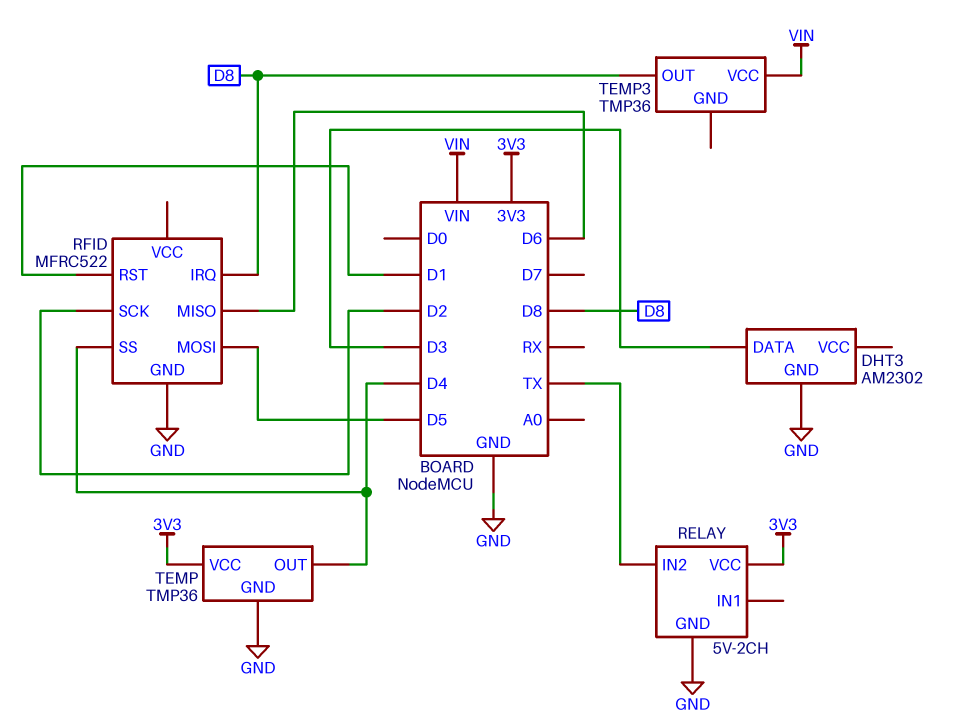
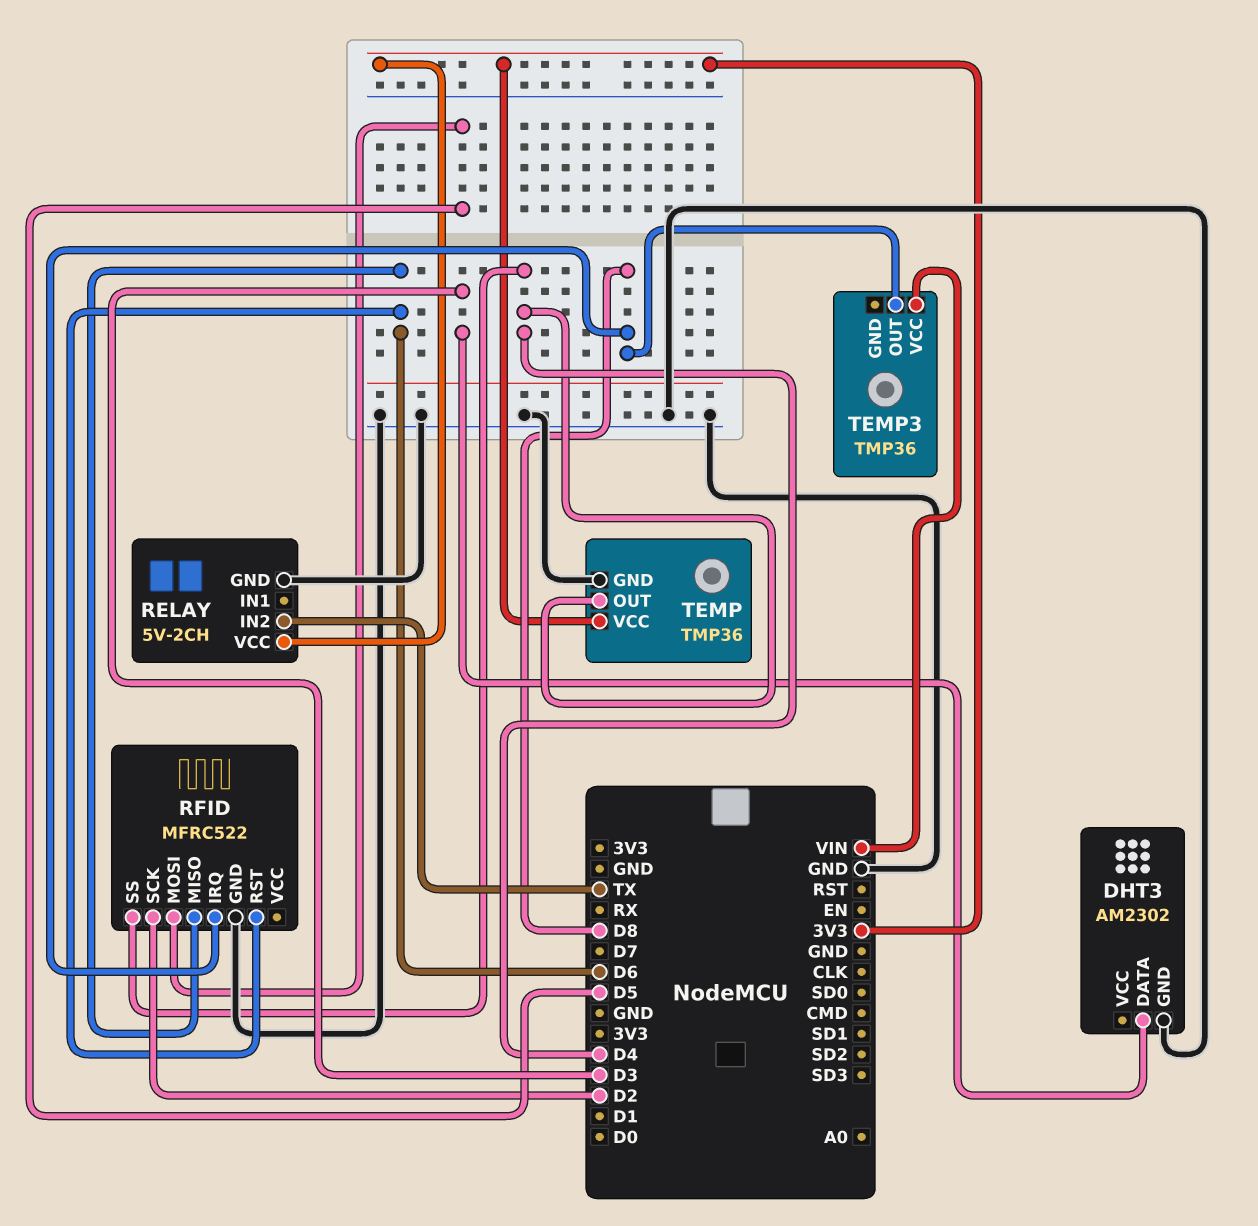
RFID pin RST: D1 -> D6

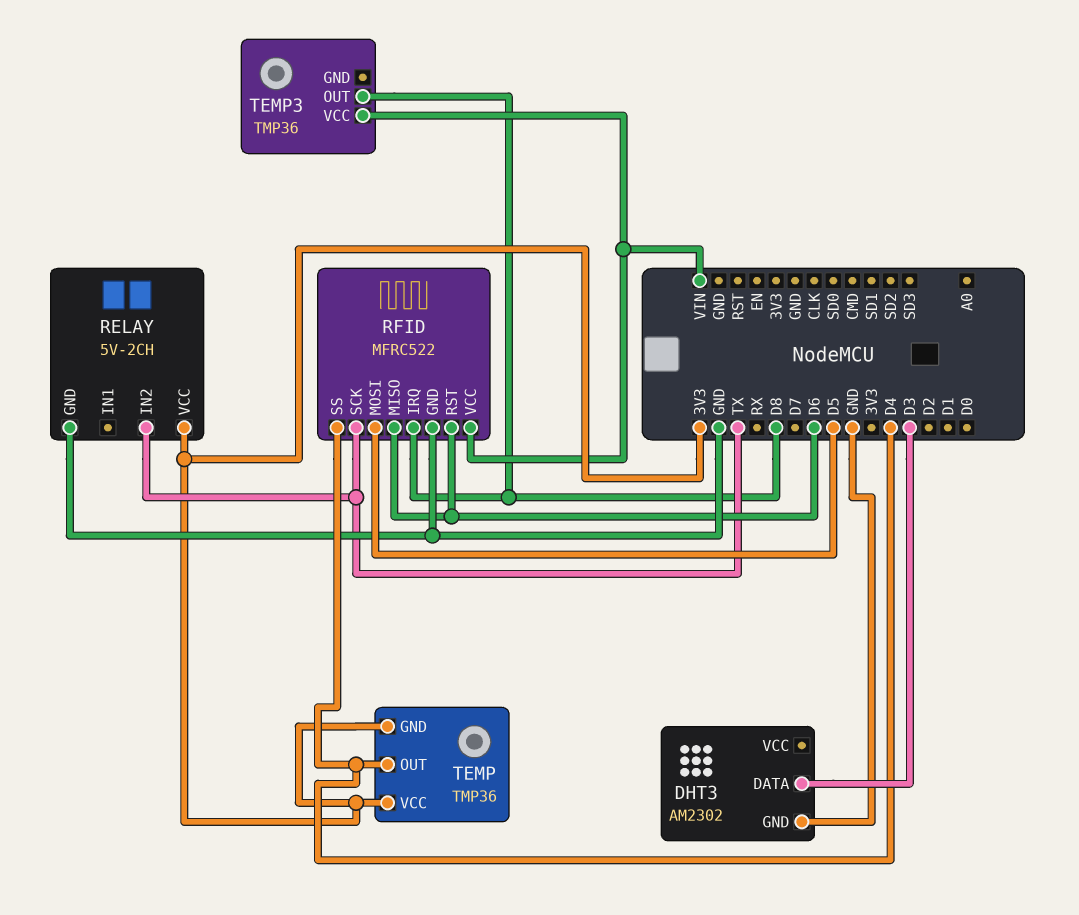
RFID pin SCK: D2 -> TX
RFID pin VCC: none -> VIN
TEMP pin GND: GND -> 3V3

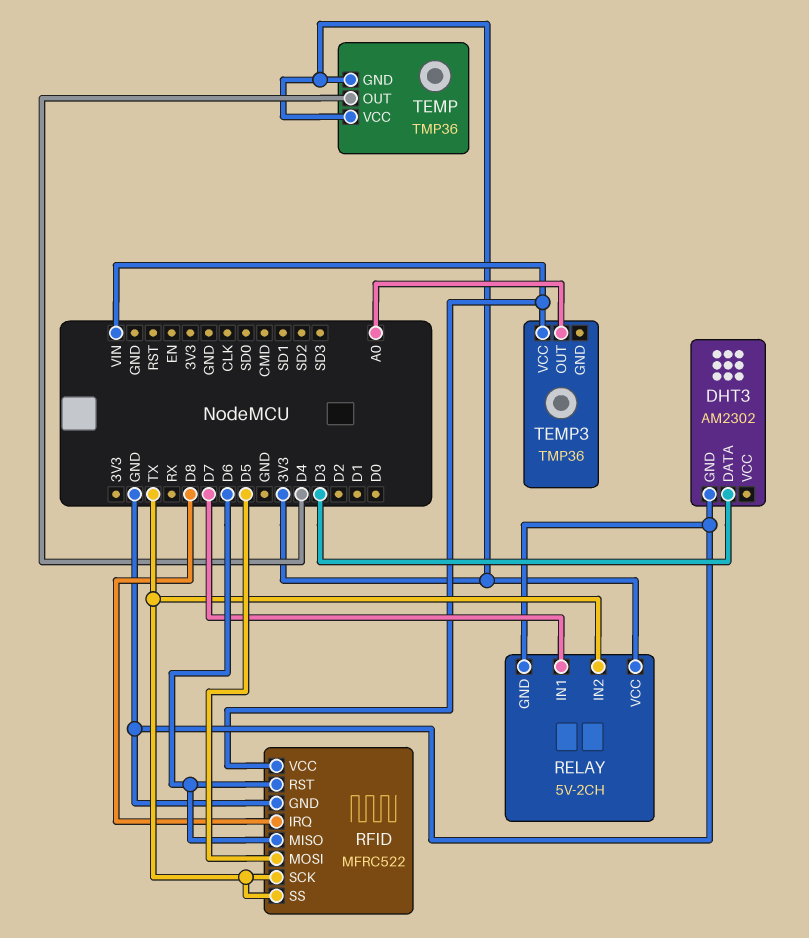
RELAY pin IN1: none -> D7
RFID pin SS: D4 -> TX
TEMP3 pin OUT: D8 -> A0

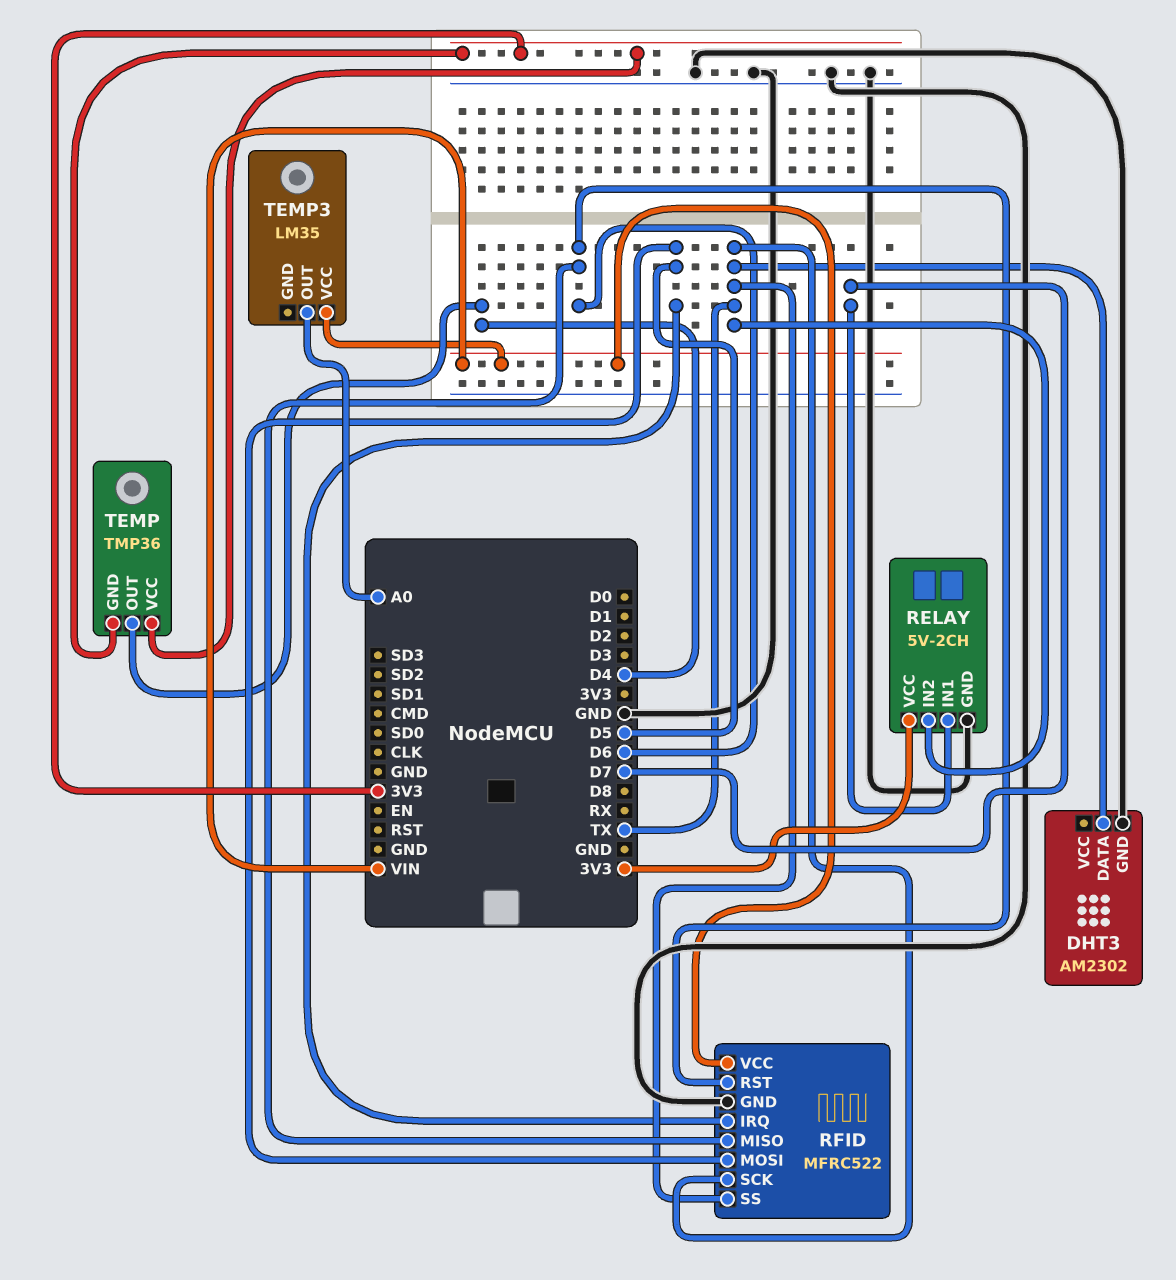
DHT3 pin DATA: D3 -> TX
RFID pin IRQ: D8 -> D5
TEMP3: TMP36 -> LM35

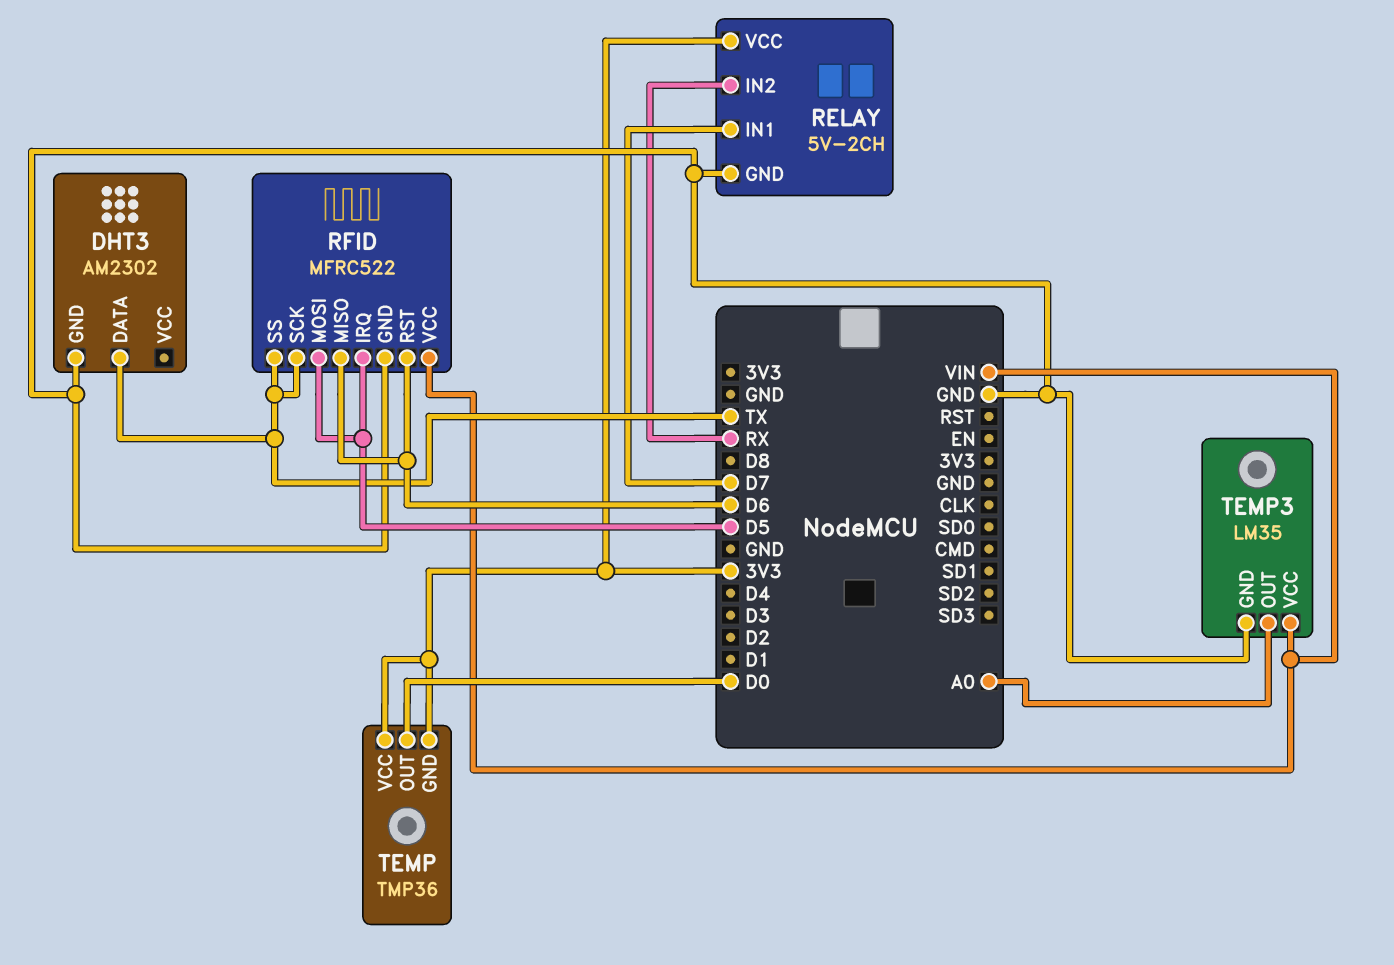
RELAY pin IN2: TX -> RX
TEMP pin OUT: D4 -> D0
TEMP3 pin GND: none -> GND

